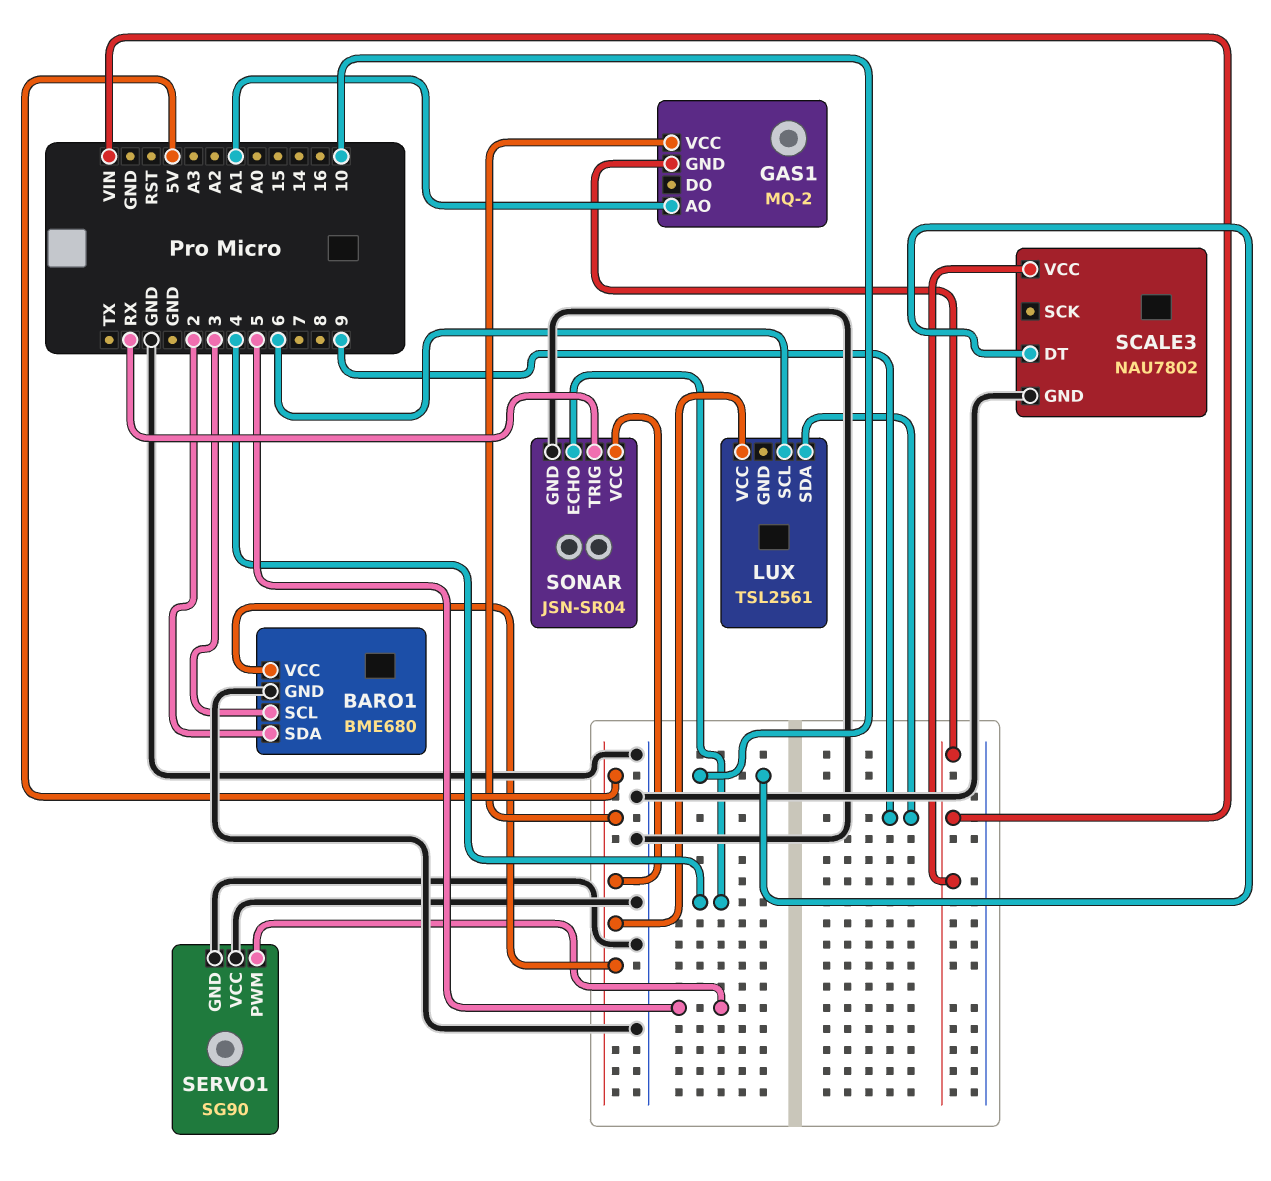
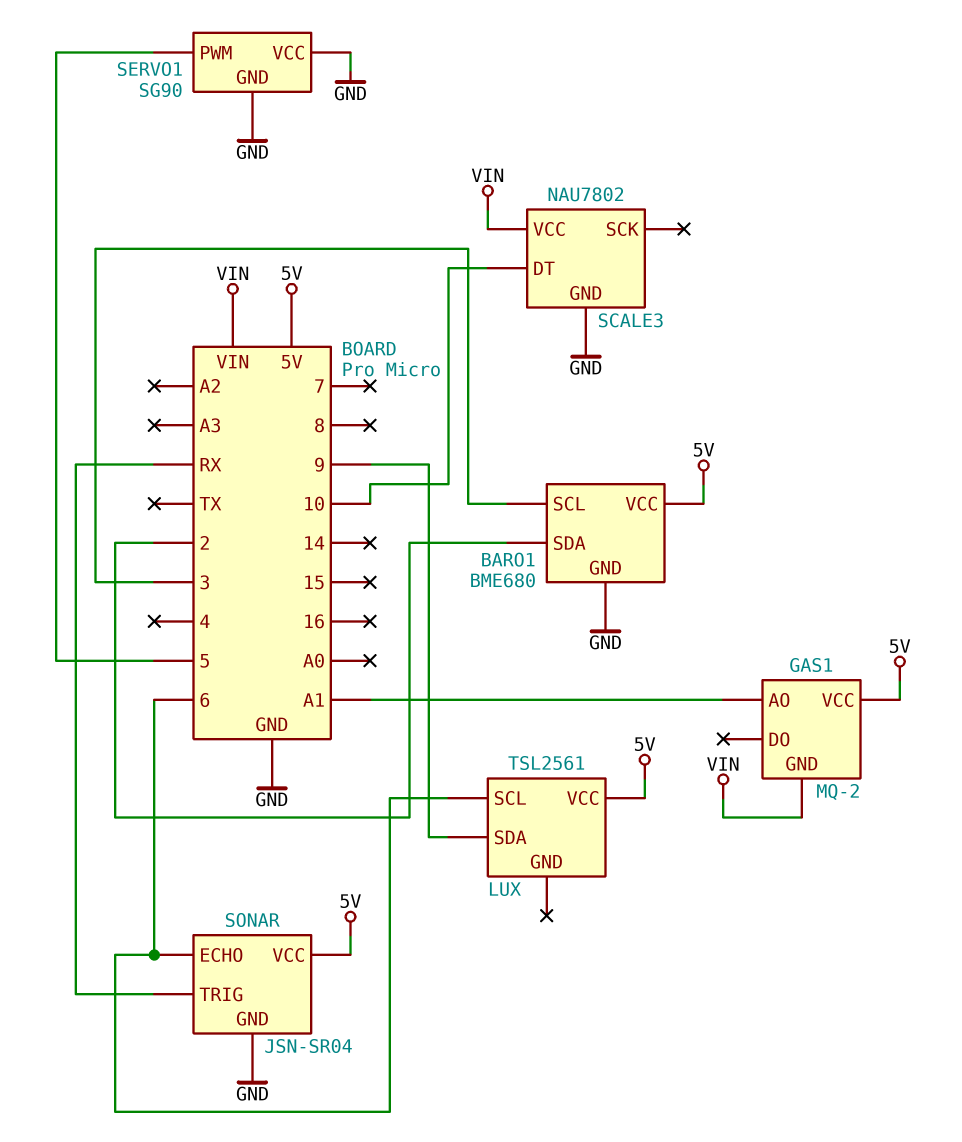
SONAR pin ECHO: 4 -> 6

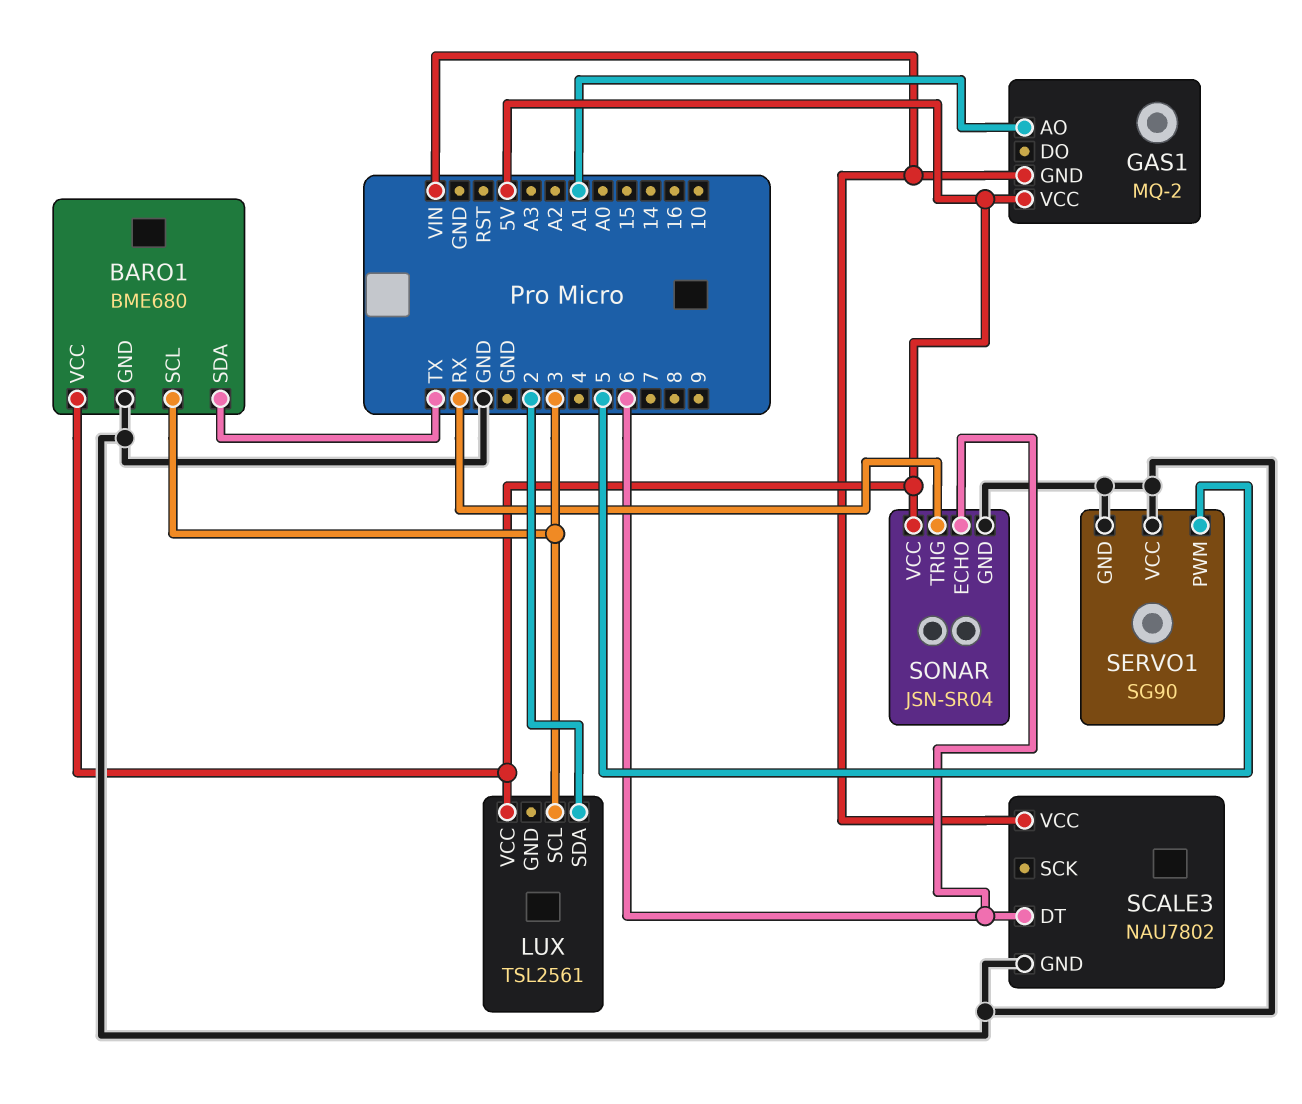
BARO1 pin SDA: 2 -> TX
LUX pin SCL: 6 -> 3
LUX pin SDA: 9 -> 2
SCALE3 pin DT: 10 -> 6

